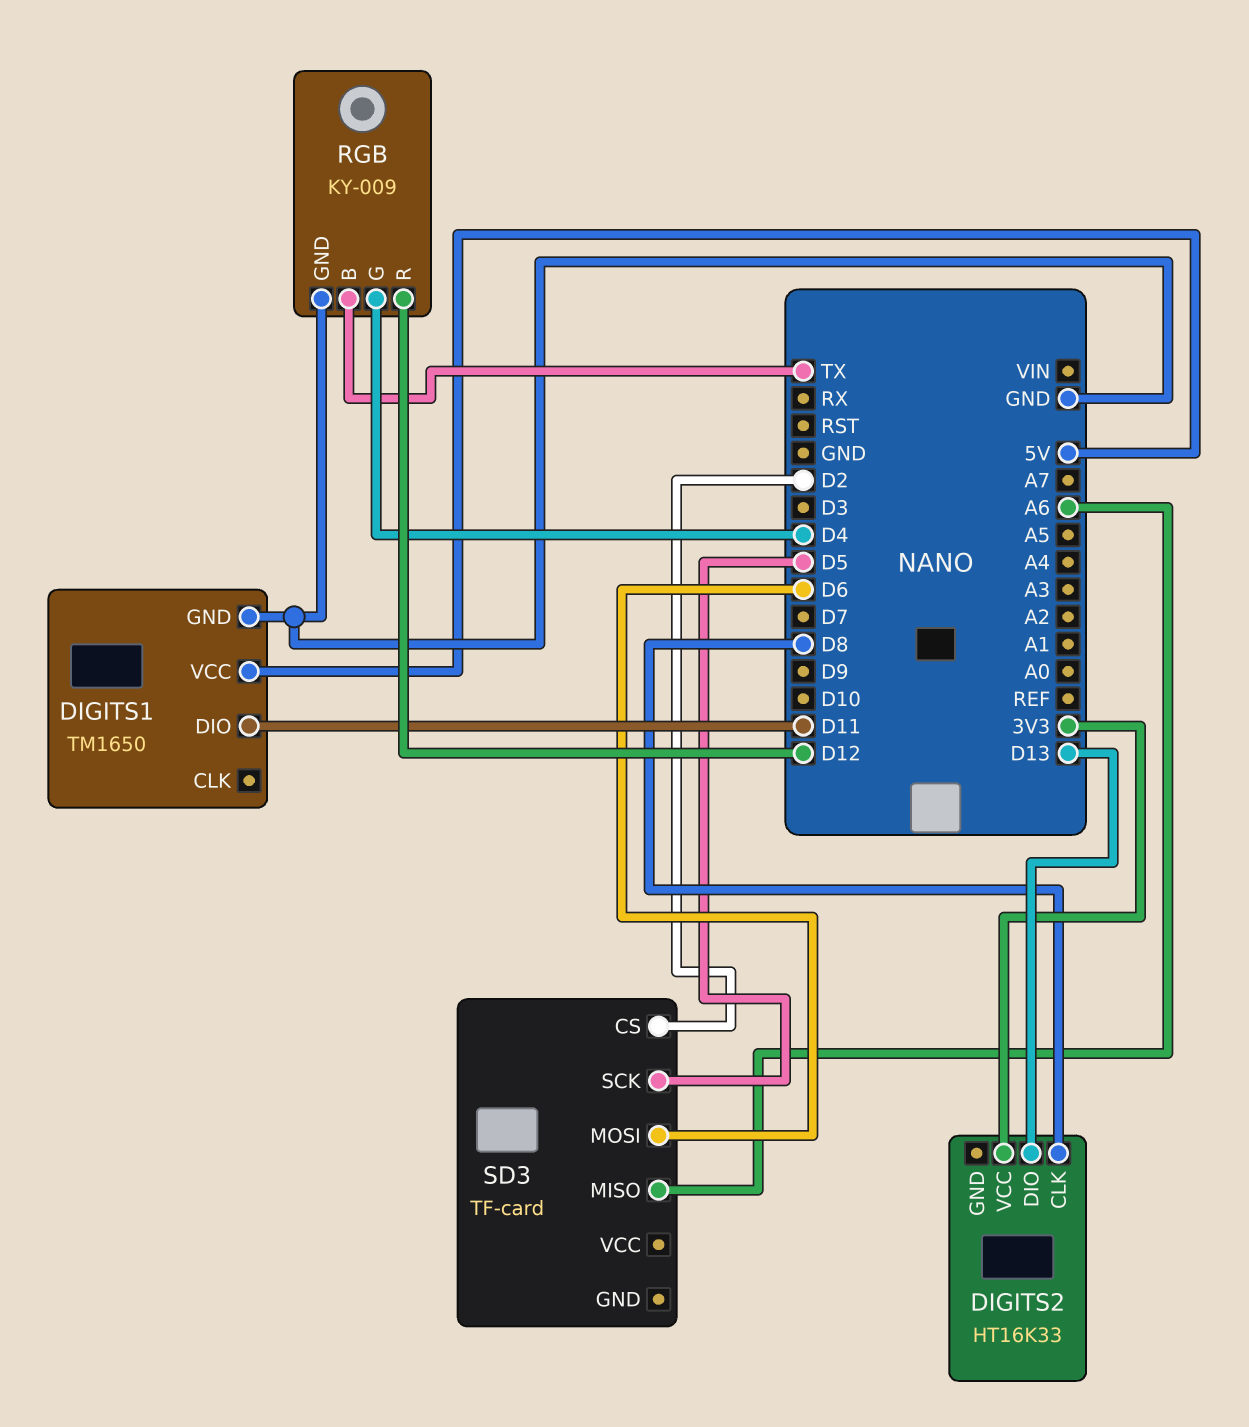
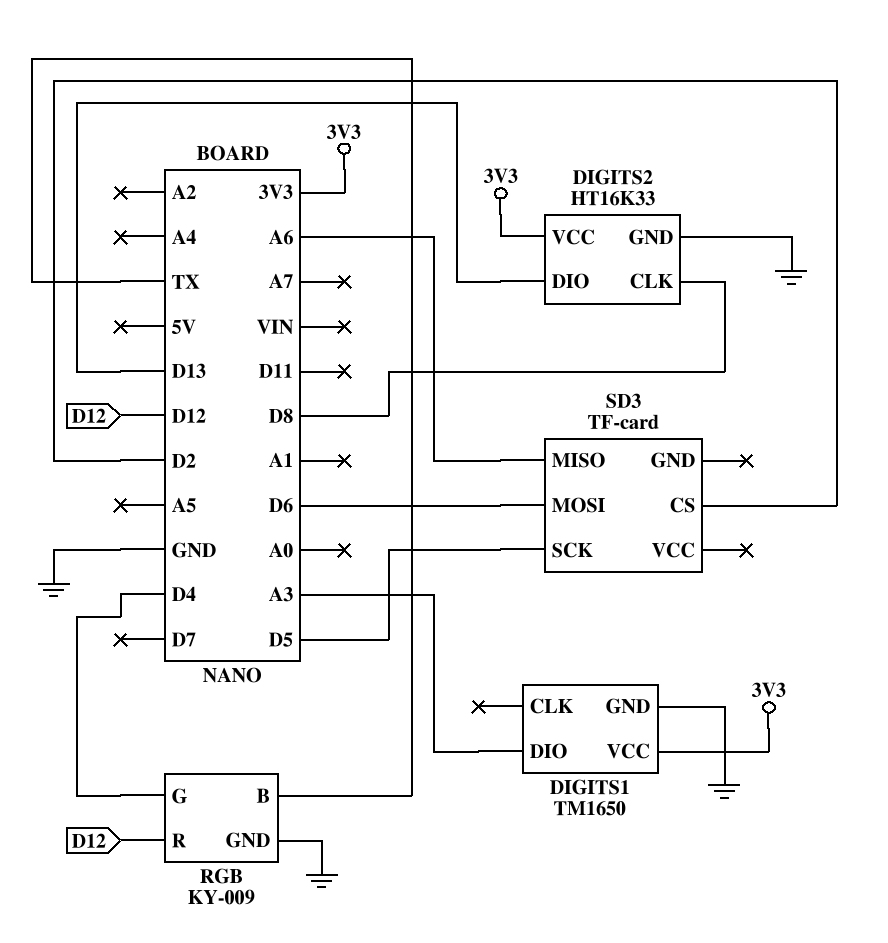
DIGITS1 pin DIO: D11 -> A3
DIGITS1 pin VCC: 5V -> 3V3
DIGITS2 pin GND: none -> GND

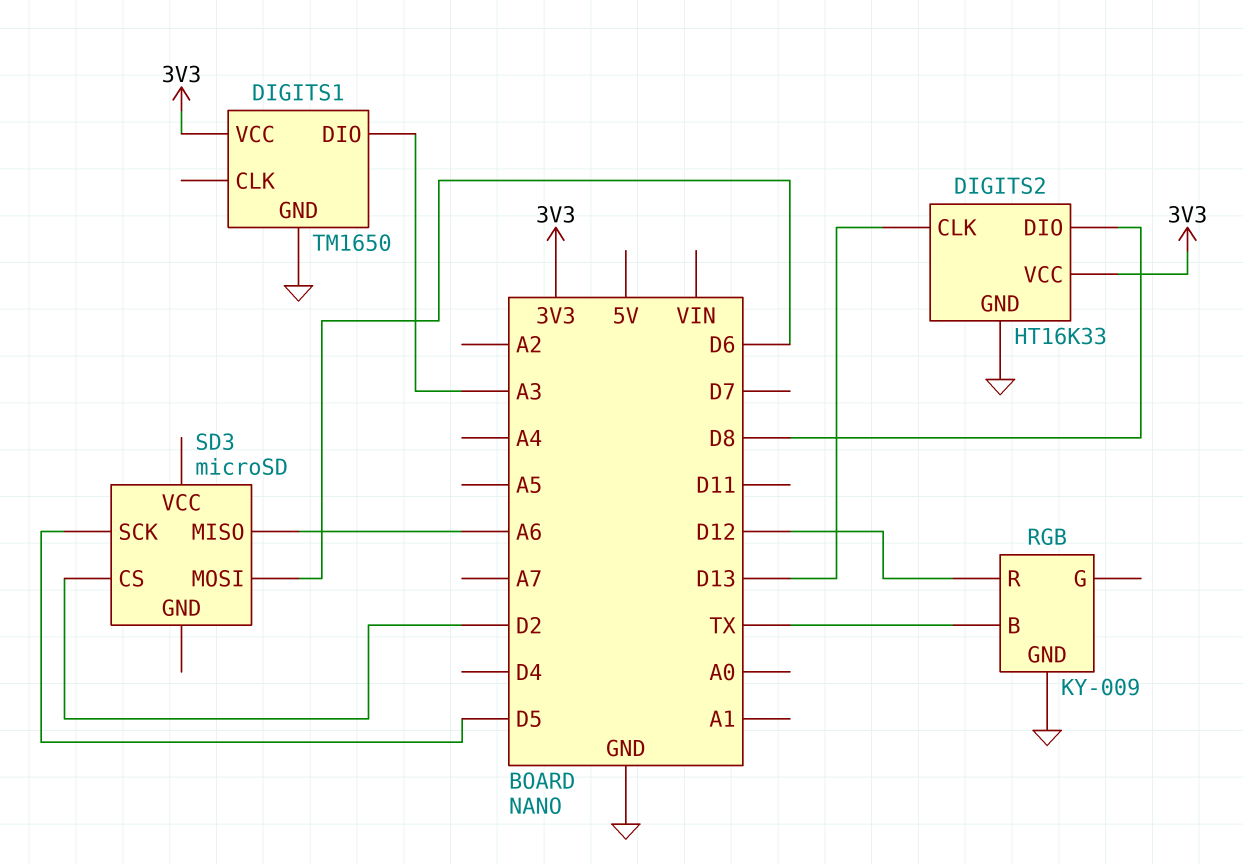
DIGITS2 pin CLK: D8 -> D13
DIGITS2 pin DIO: D13 -> D8
RGB pin G: D4 -> none
SD3: TF-card -> microSD

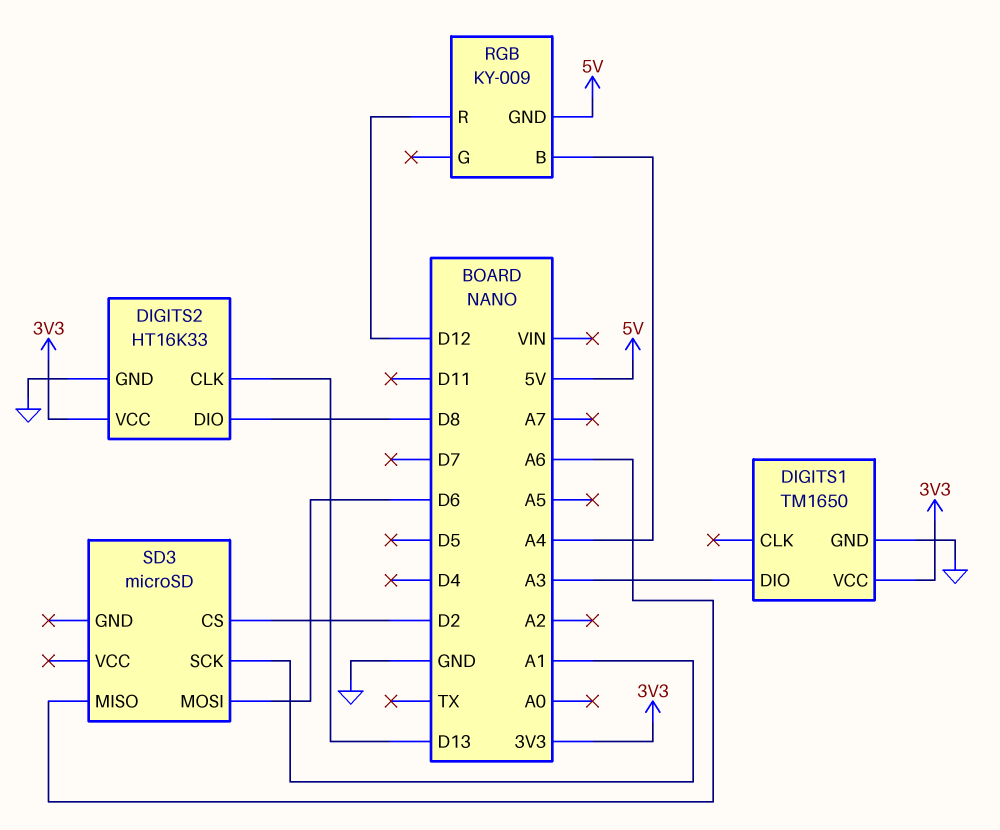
RGB pin B: TX -> A4
RGB pin GND: GND -> 5V
SD3 pin SCK: D5 -> A1

